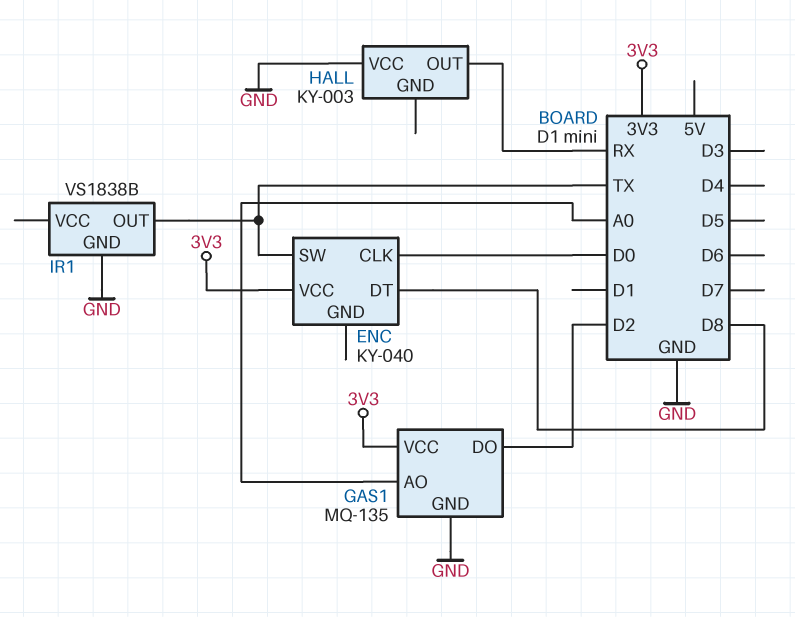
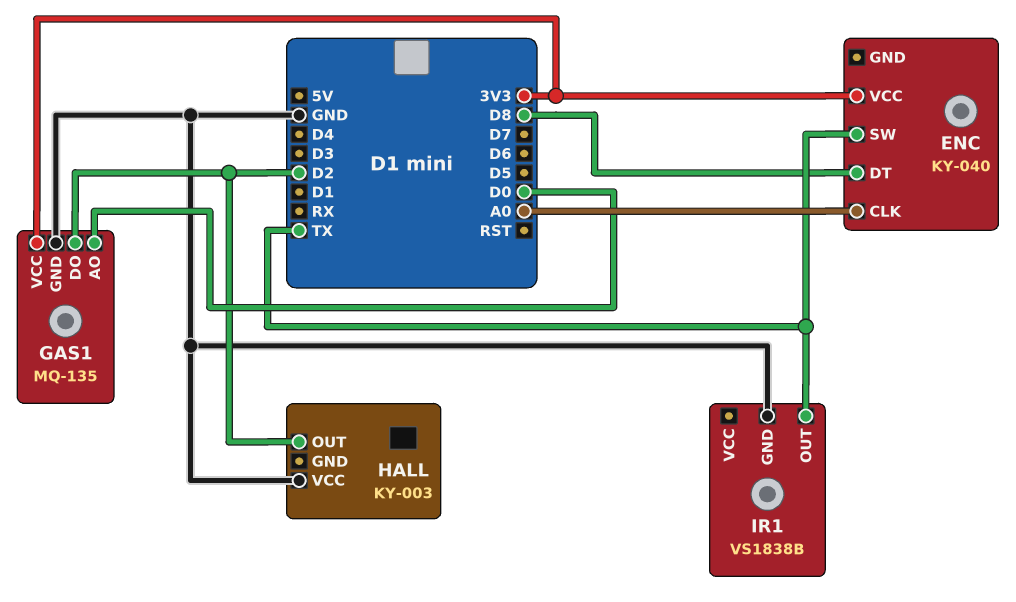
ENC pin CLK: D0 -> A0
GAS1 pin AO: A0 -> D0
HALL pin OUT: RX -> D2

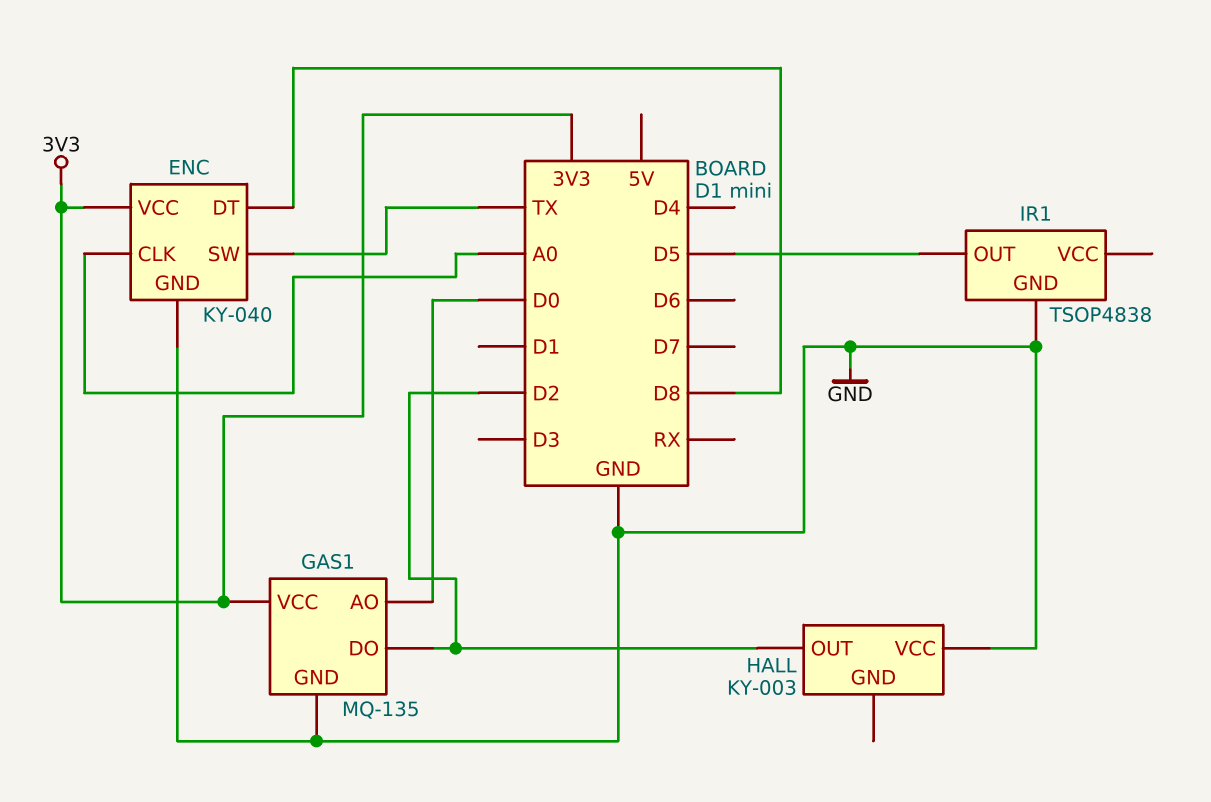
ENC pin GND: none -> GND
IR1: VS1838B -> TSOP4838
IR1 pin OUT: TX -> D5

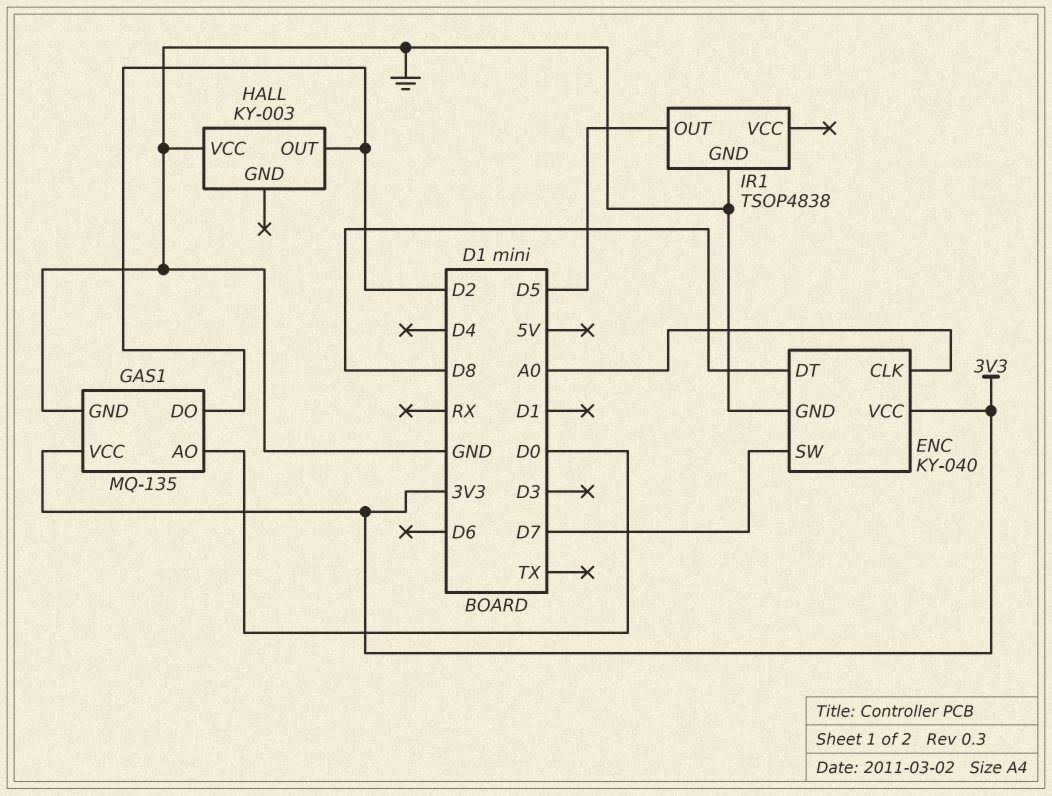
ENC pin SW: TX -> D7

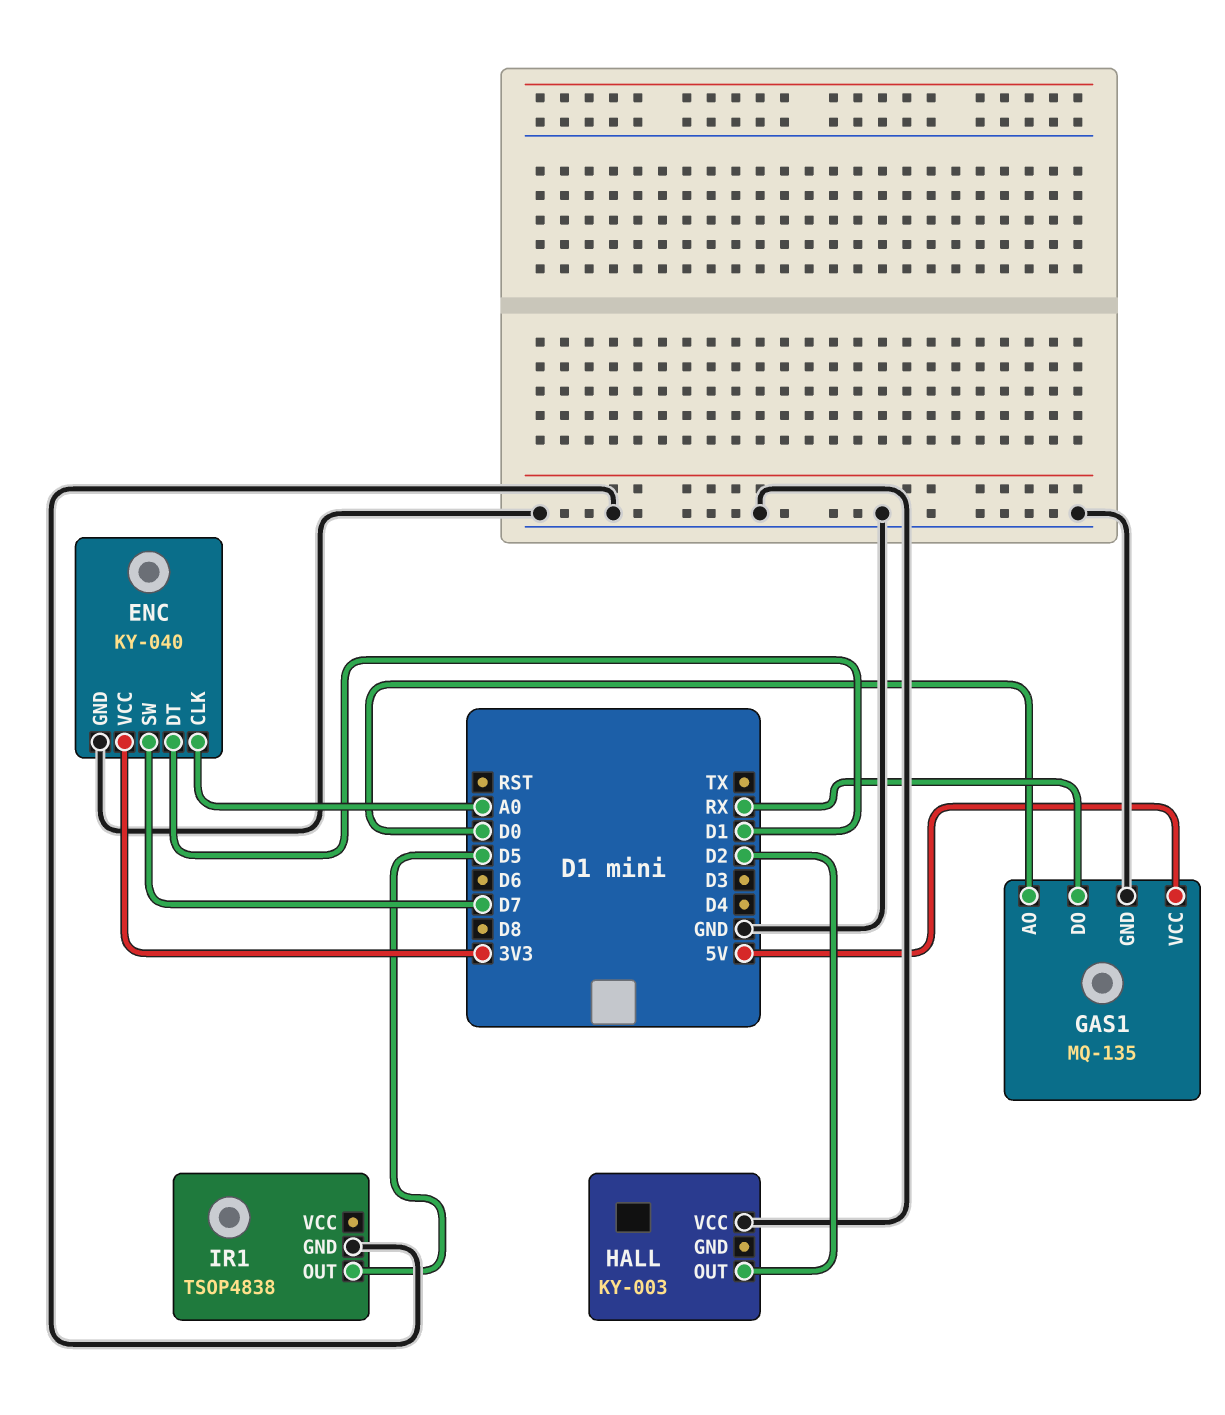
ENC pin DT: D8 -> D1
GAS1 pin DO: D2 -> RX
GAS1 pin VCC: 3V3 -> 5V

